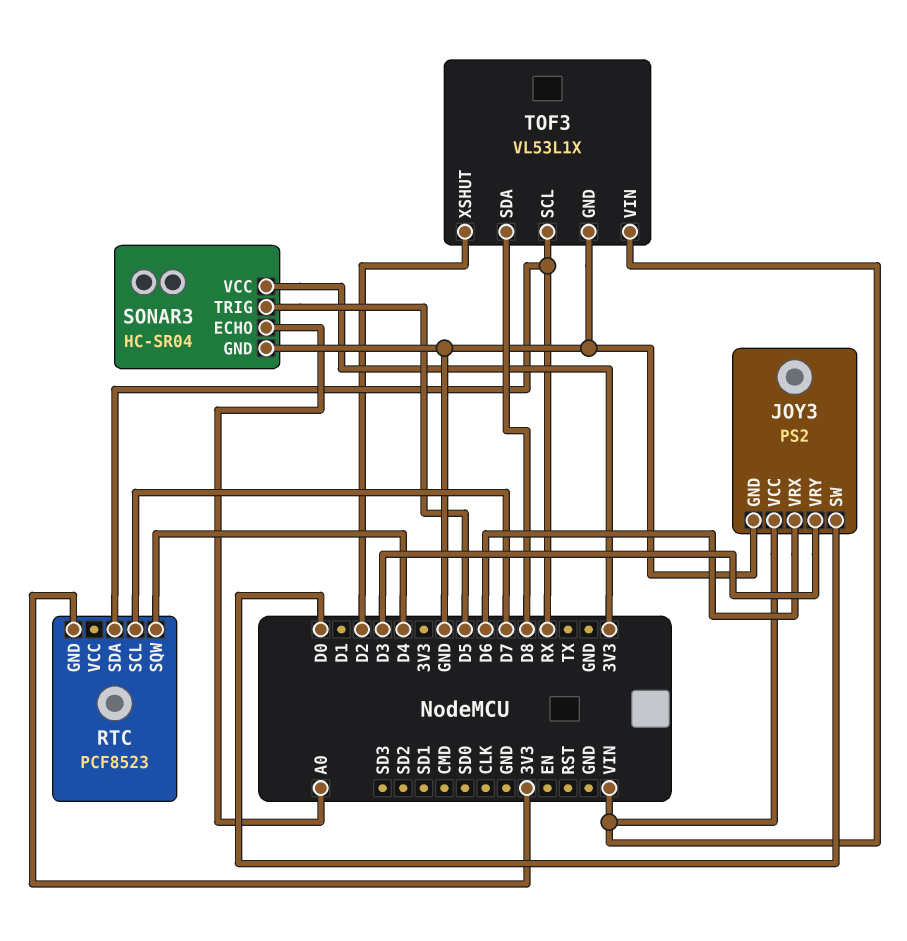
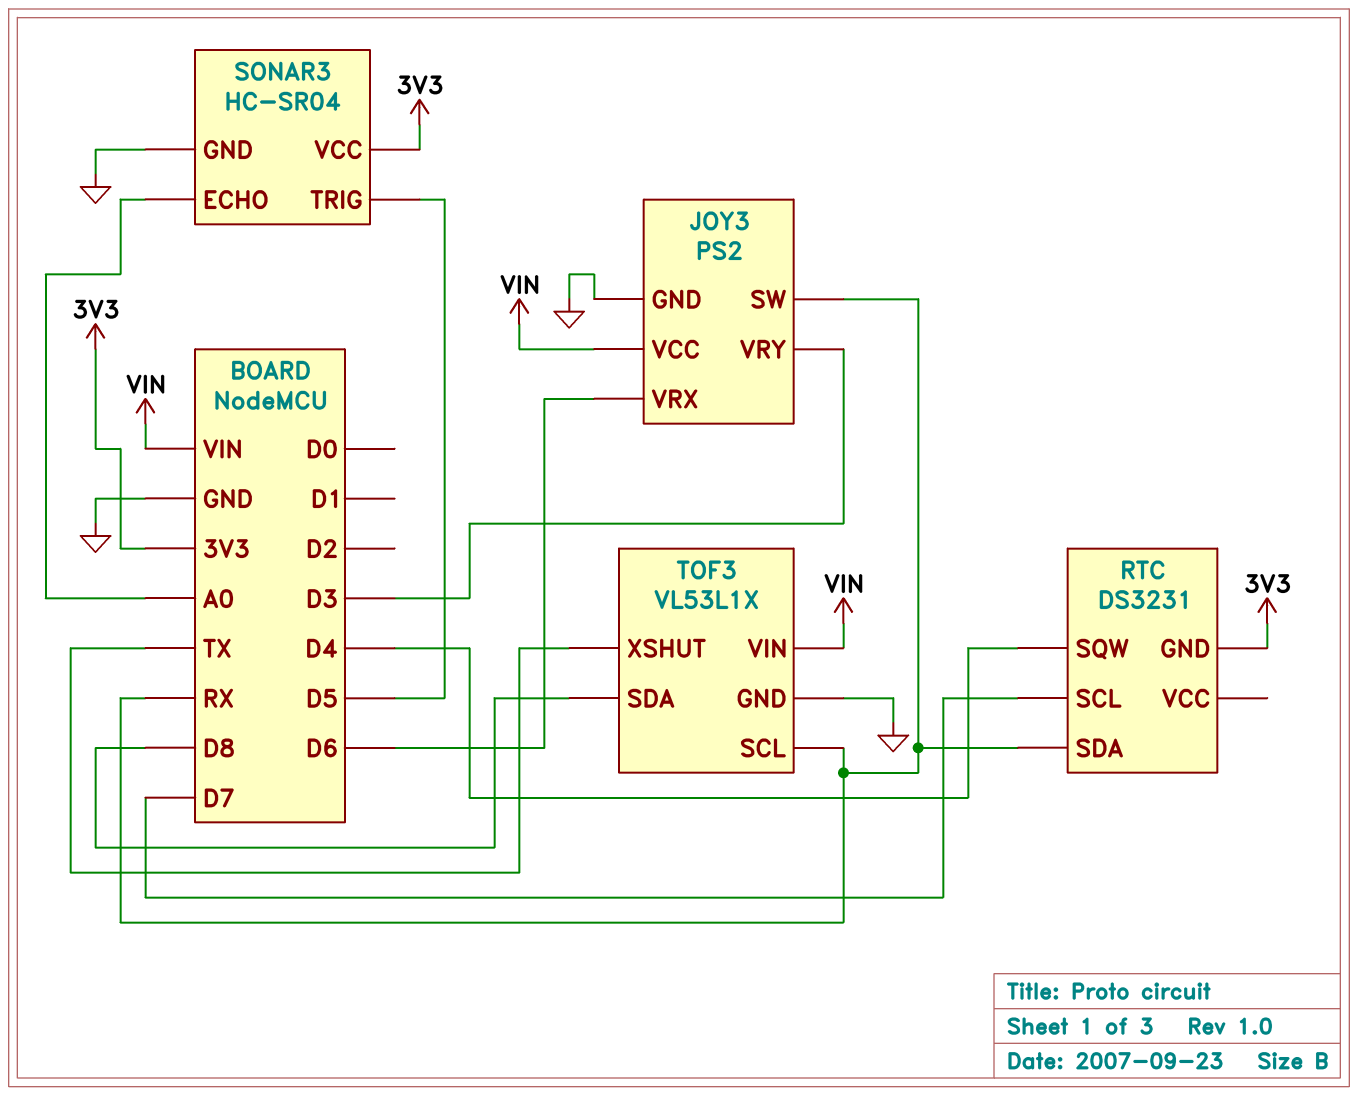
JOY3 pin SW: D0 -> RX
RTC: PCF8523 -> DS3231
TOF3 pin XSHUT: D2 -> TX

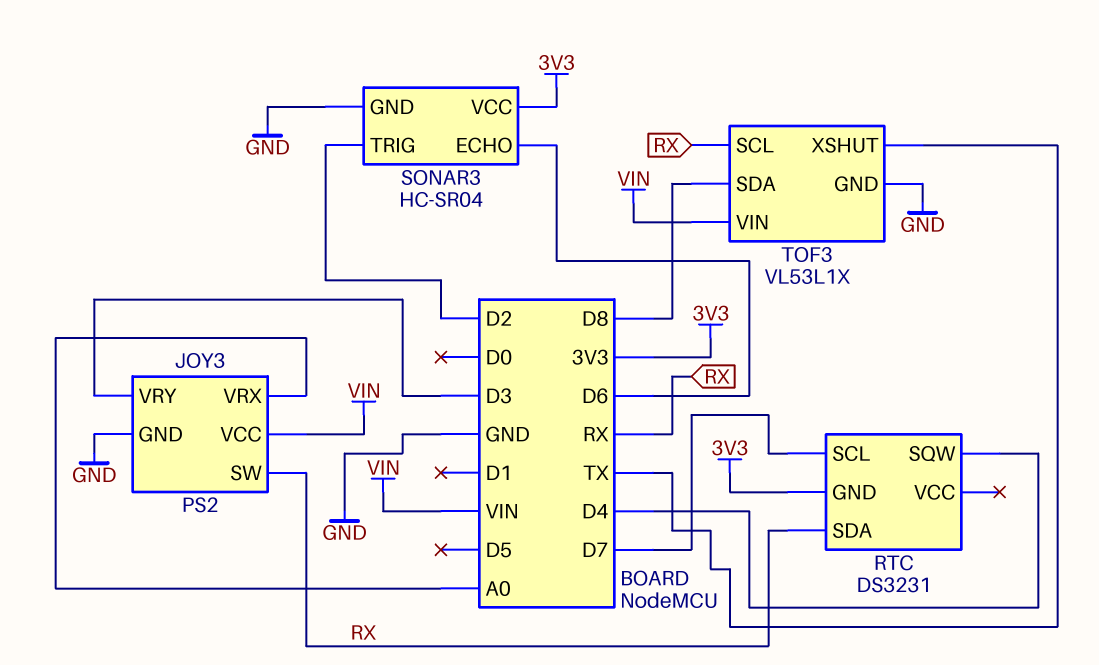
JOY3 pin VRX: D6 -> A0
SONAR3 pin ECHO: A0 -> D6
SONAR3 pin TRIG: D5 -> D2

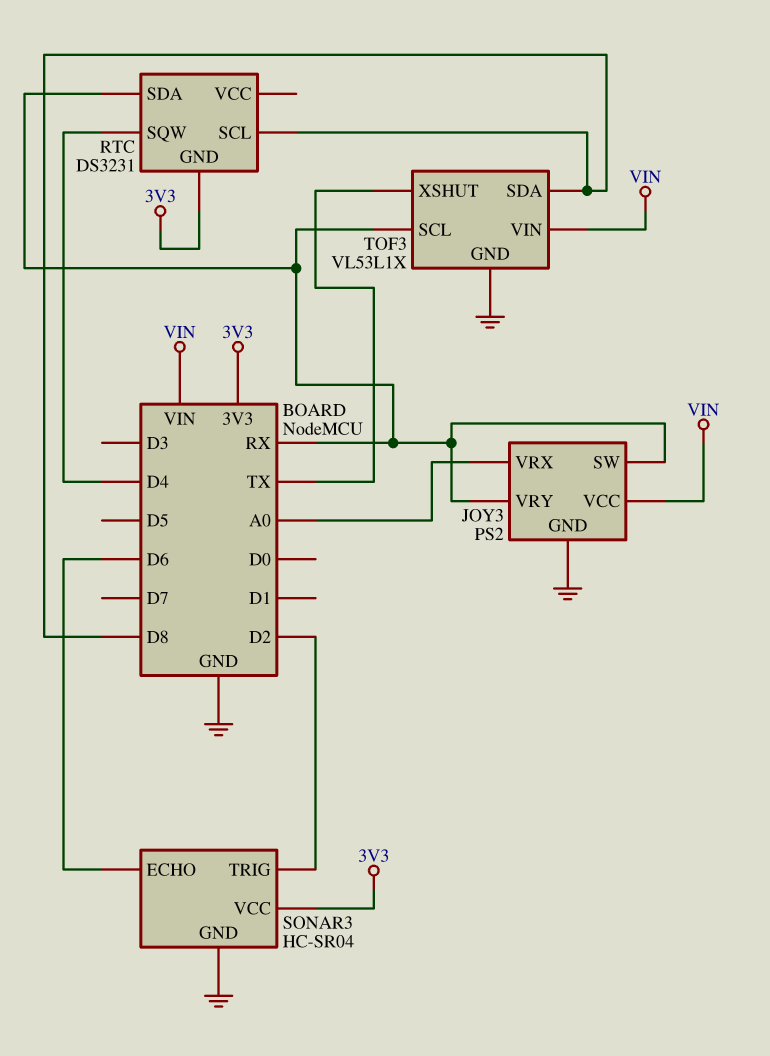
JOY3 pin VRY: D3 -> RX
RTC pin SCL: D7 -> D8

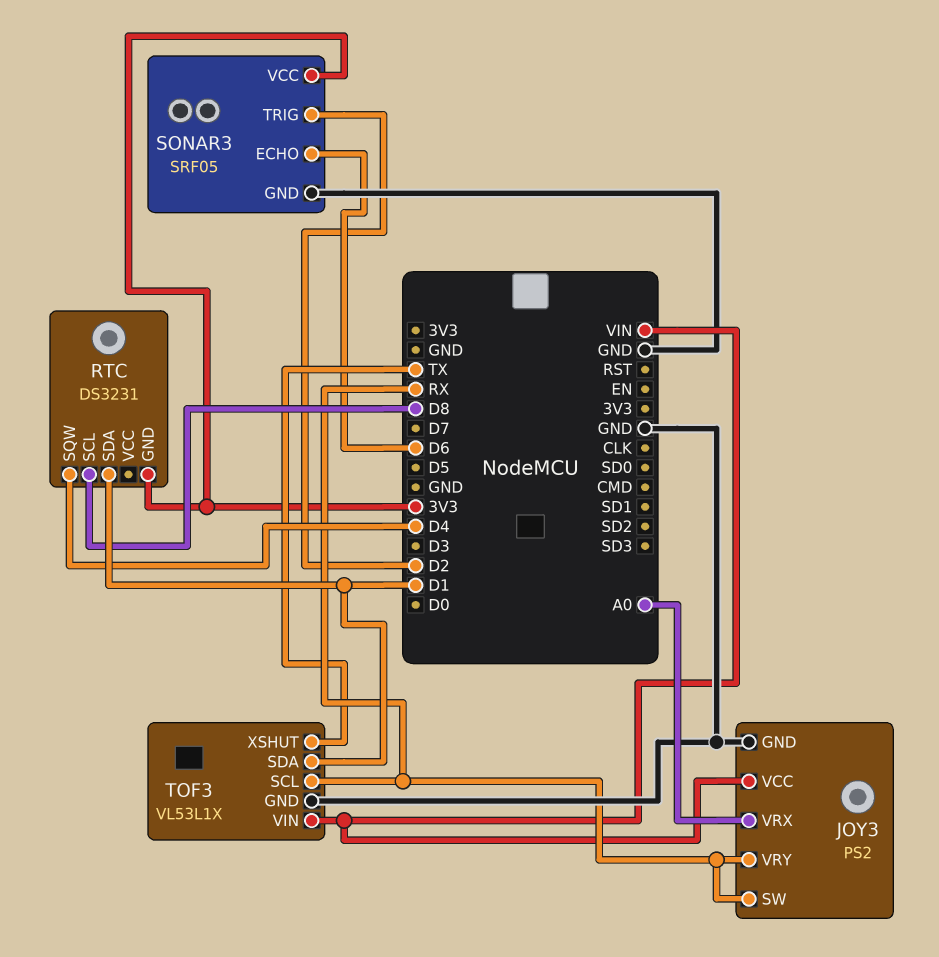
RTC pin SDA: RX -> D1
SONAR3: HC-SR04 -> SRF05
TOF3 pin SDA: D8 -> D1

